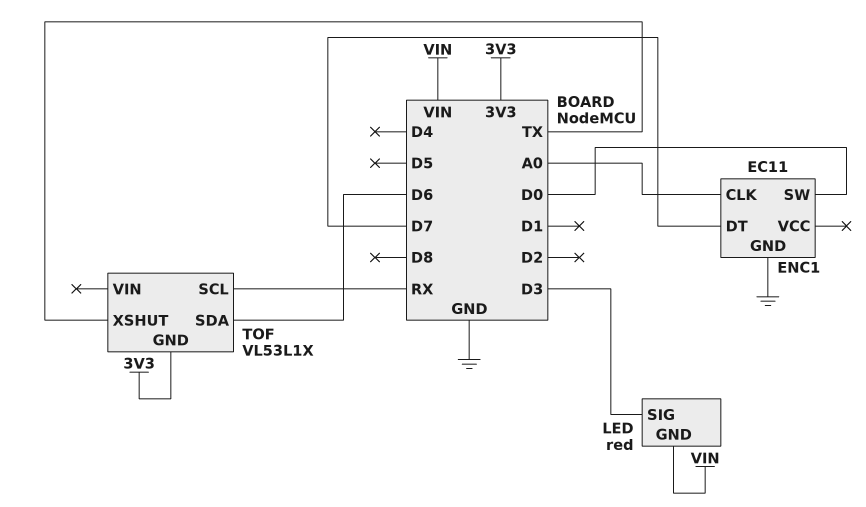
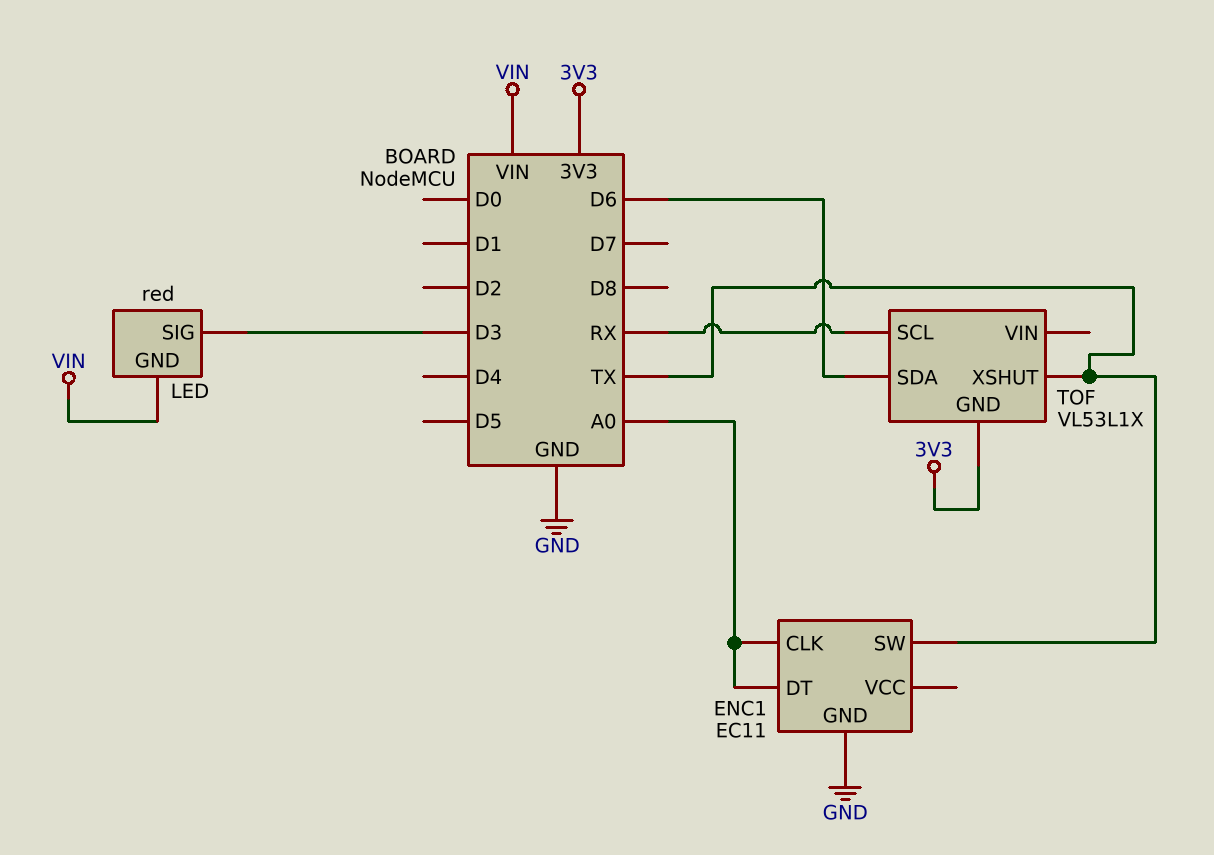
ENC1 pin DT: D7 -> A0
ENC1 pin SW: D0 -> TX

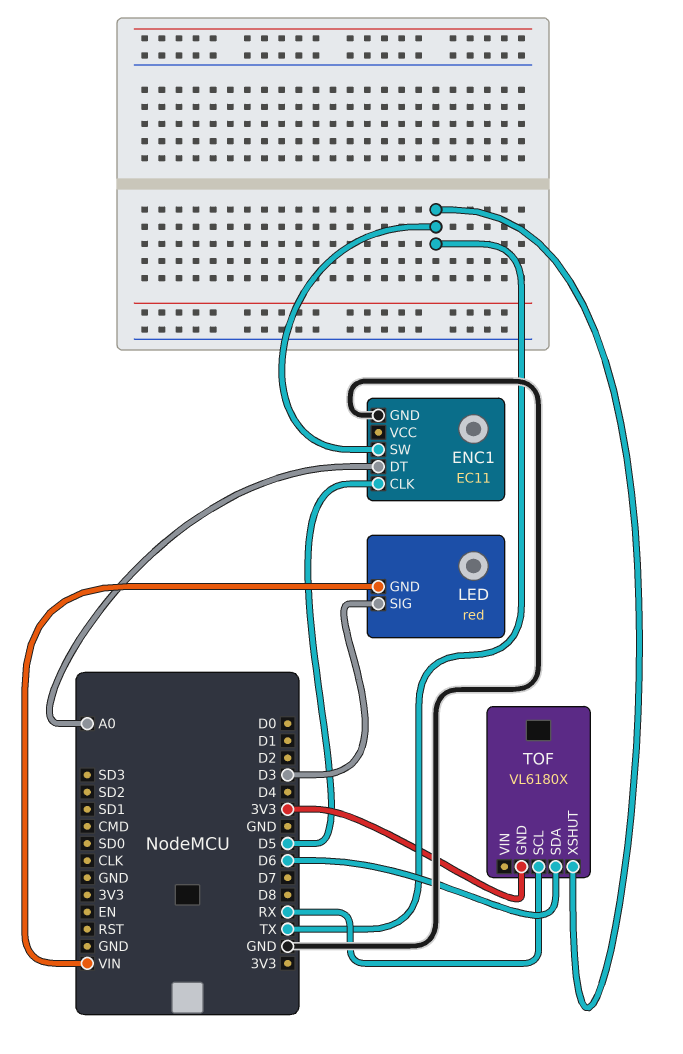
ENC1 pin CLK: A0 -> D5
TOF: VL53L1X -> VL6180X

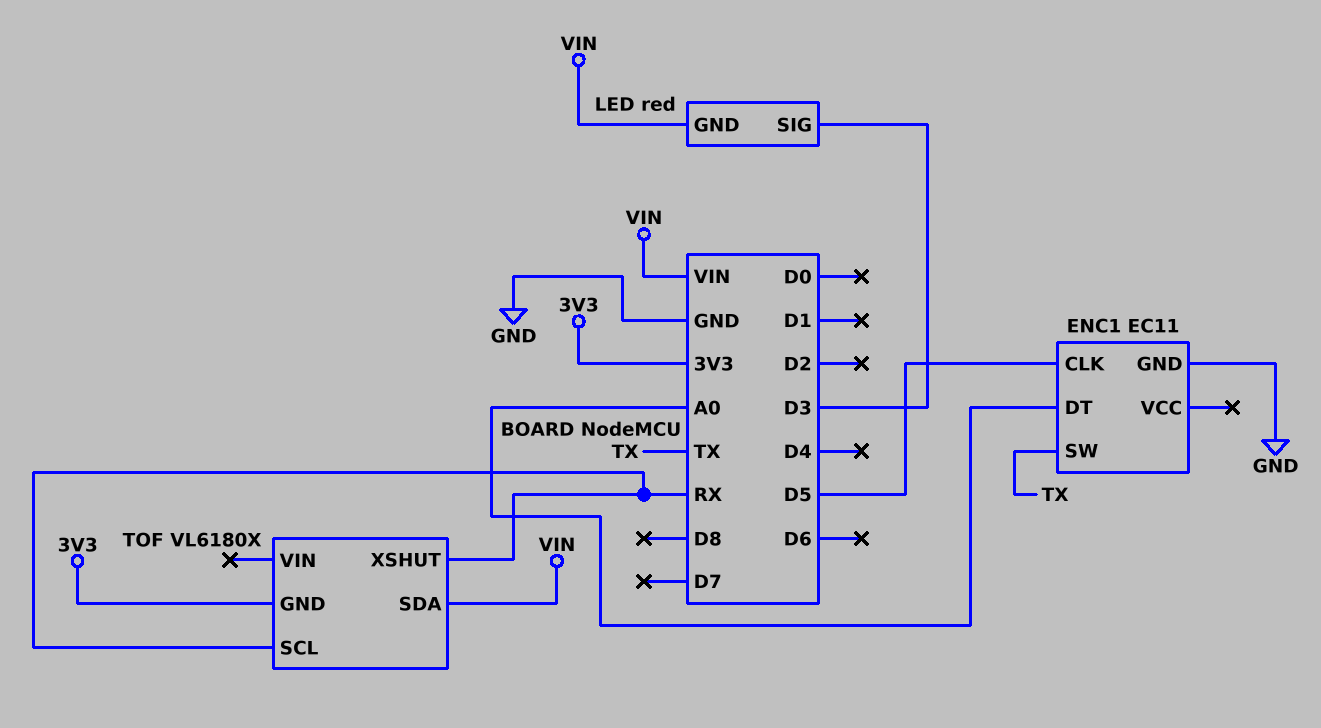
TOF pin SDA: D6 -> VIN
TOF pin XSHUT: TX -> RX

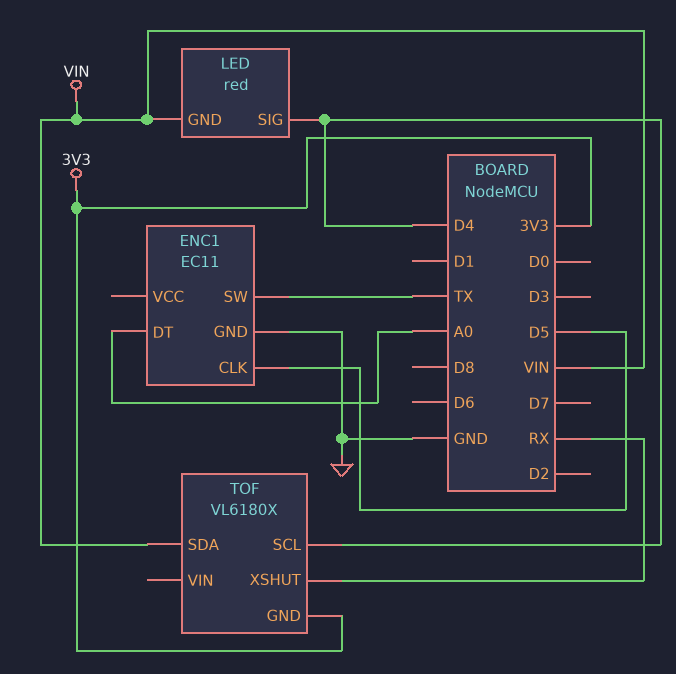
LED pin SIG: D3 -> D4
TOF pin SCL: RX -> D4

